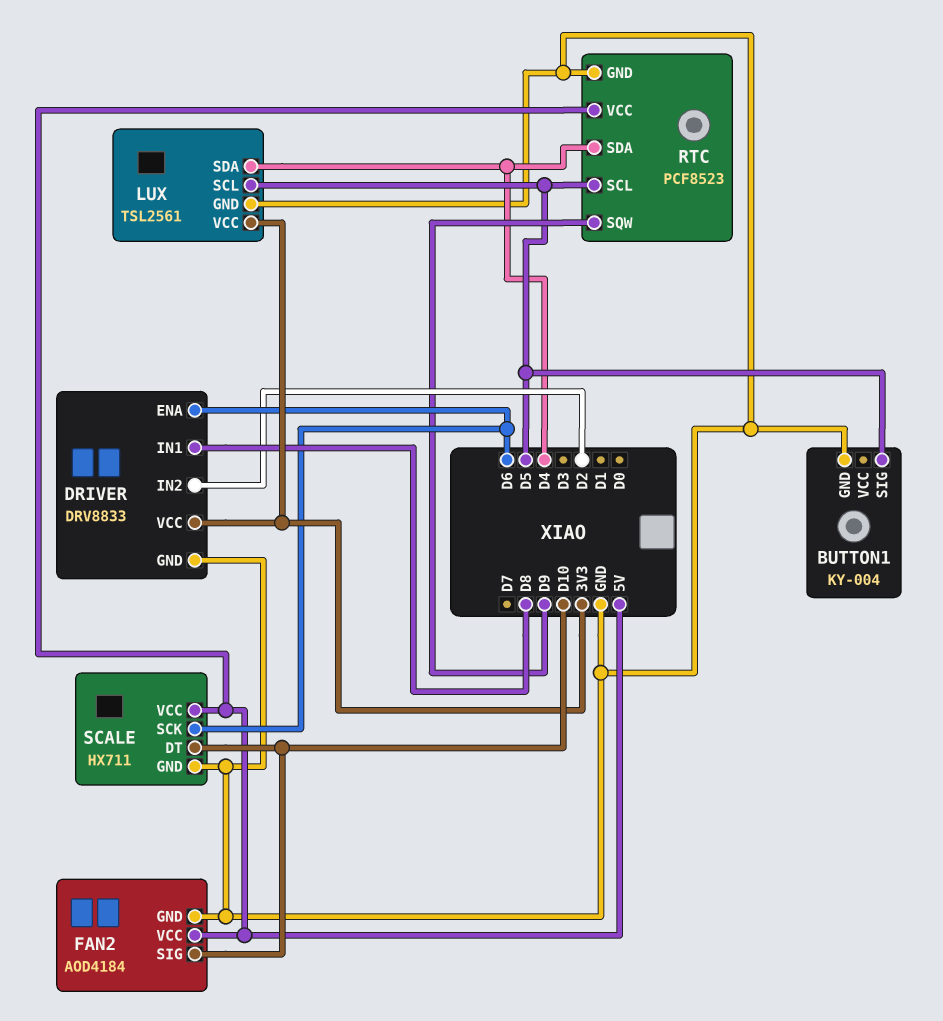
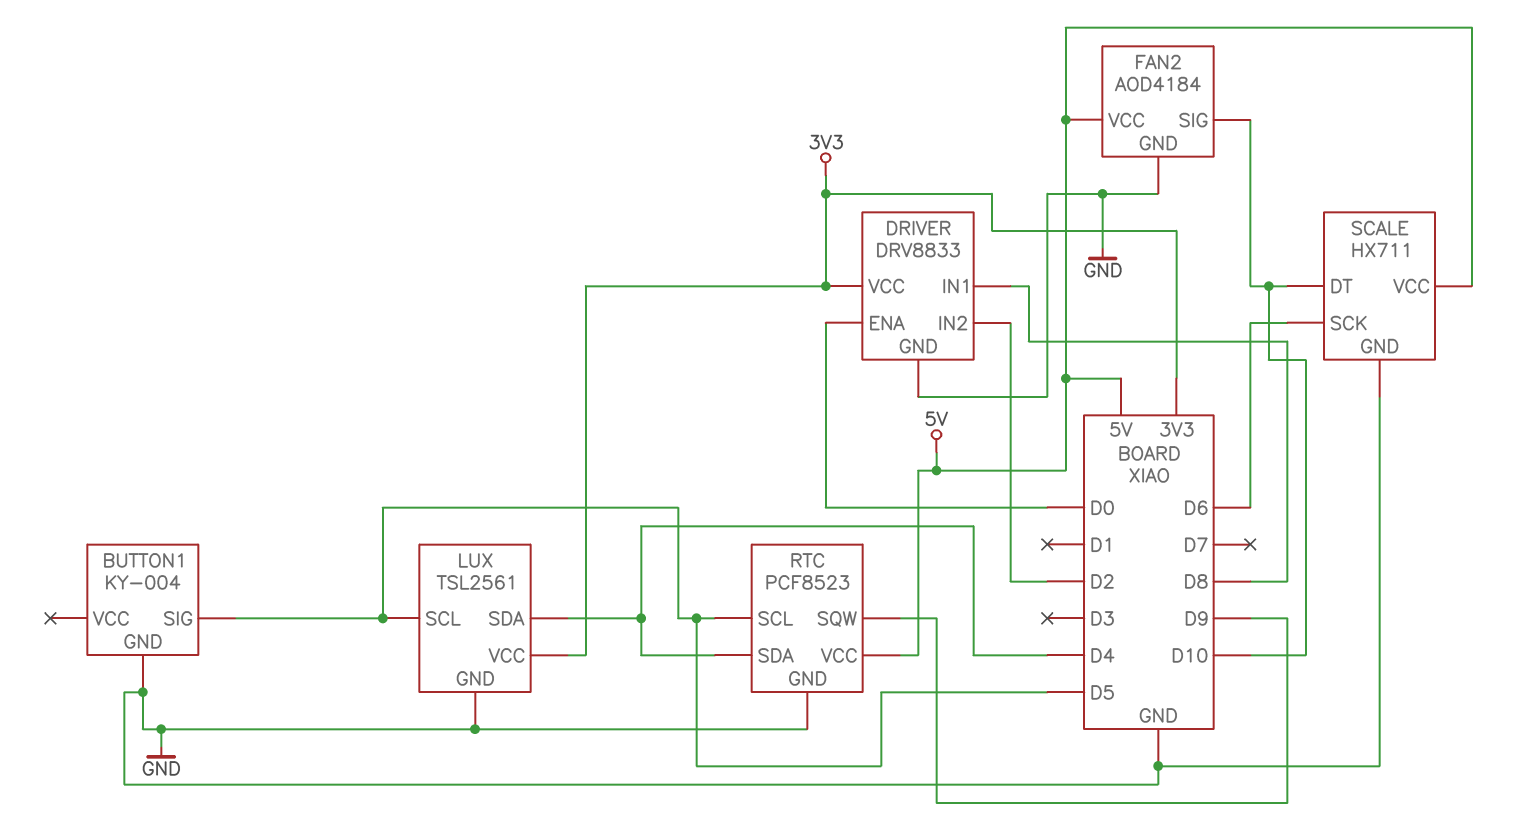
DRIVER pin ENA: D6 -> D0

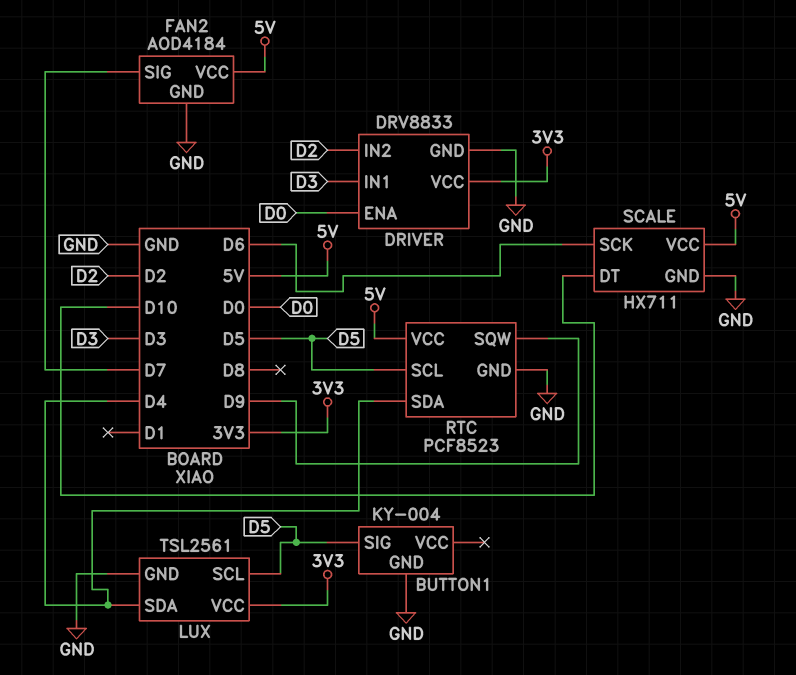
DRIVER pin IN1: D8 -> D3
FAN2 pin SIG: D10 -> D7

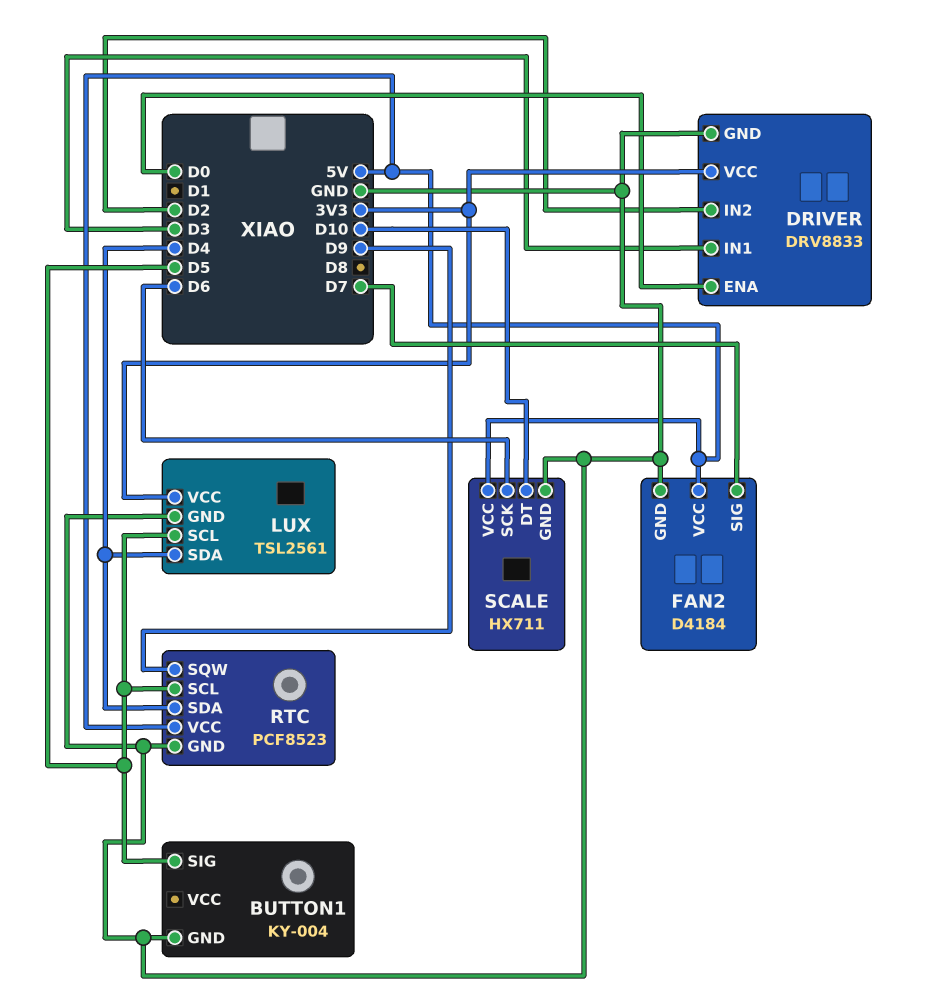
FAN2: AOD4184 -> D4184

